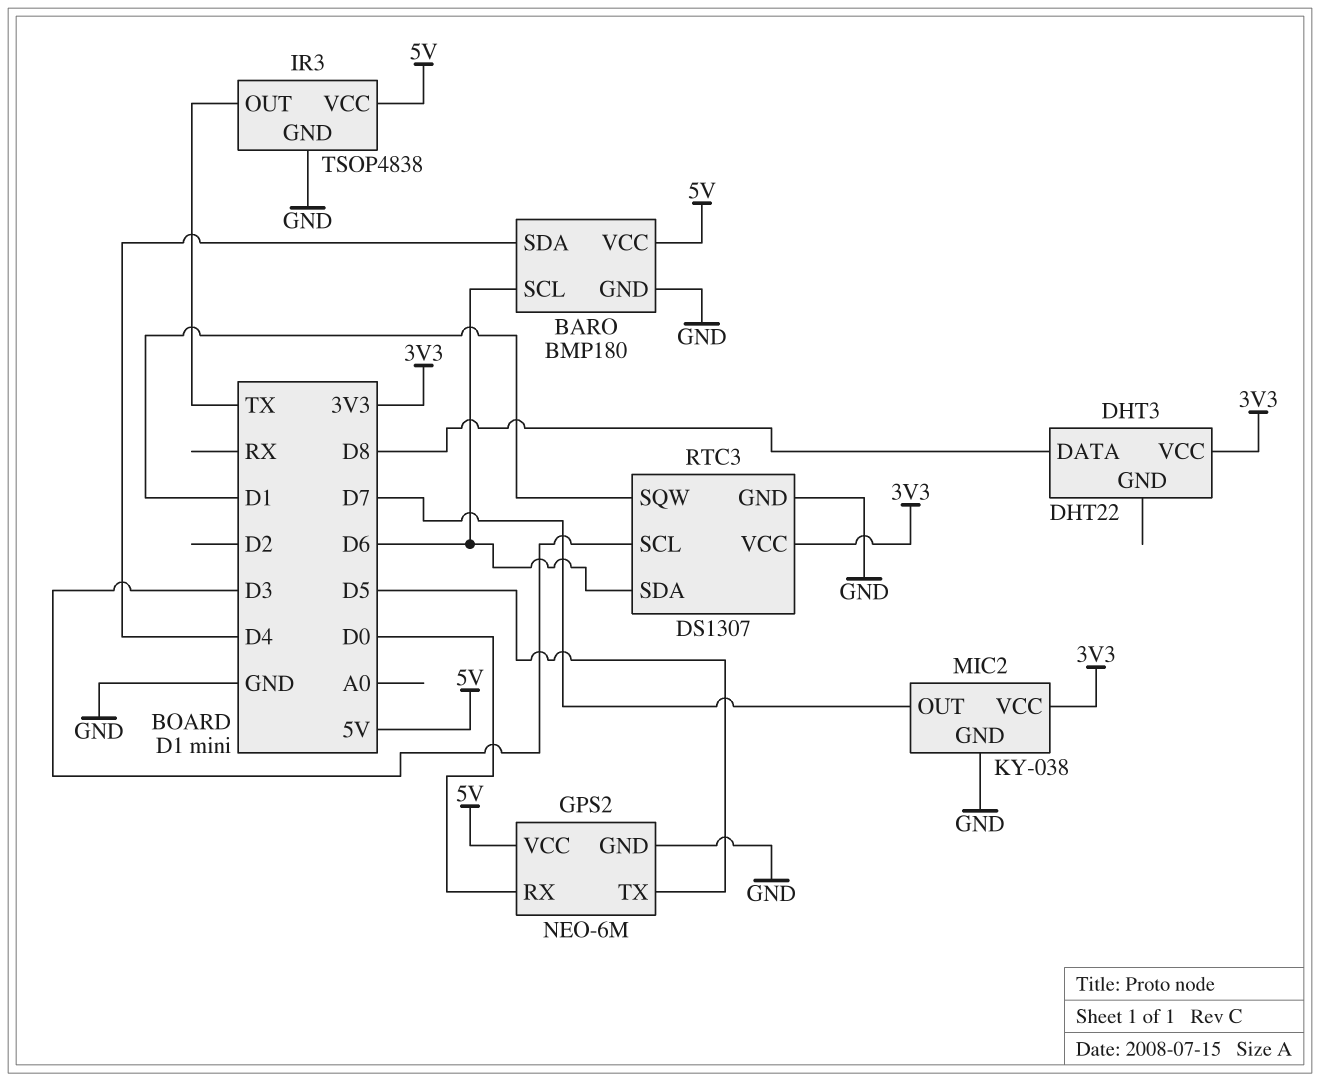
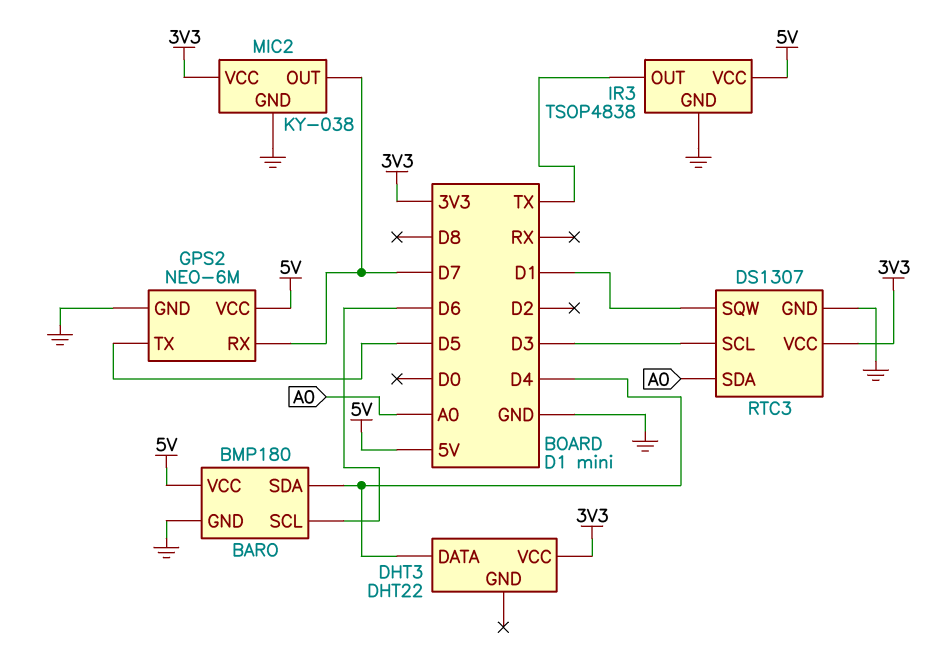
DHT3 pin DATA: D8 -> D4
GPS2 pin RX: D0 -> D7
RTC3 pin SDA: D6 -> A0

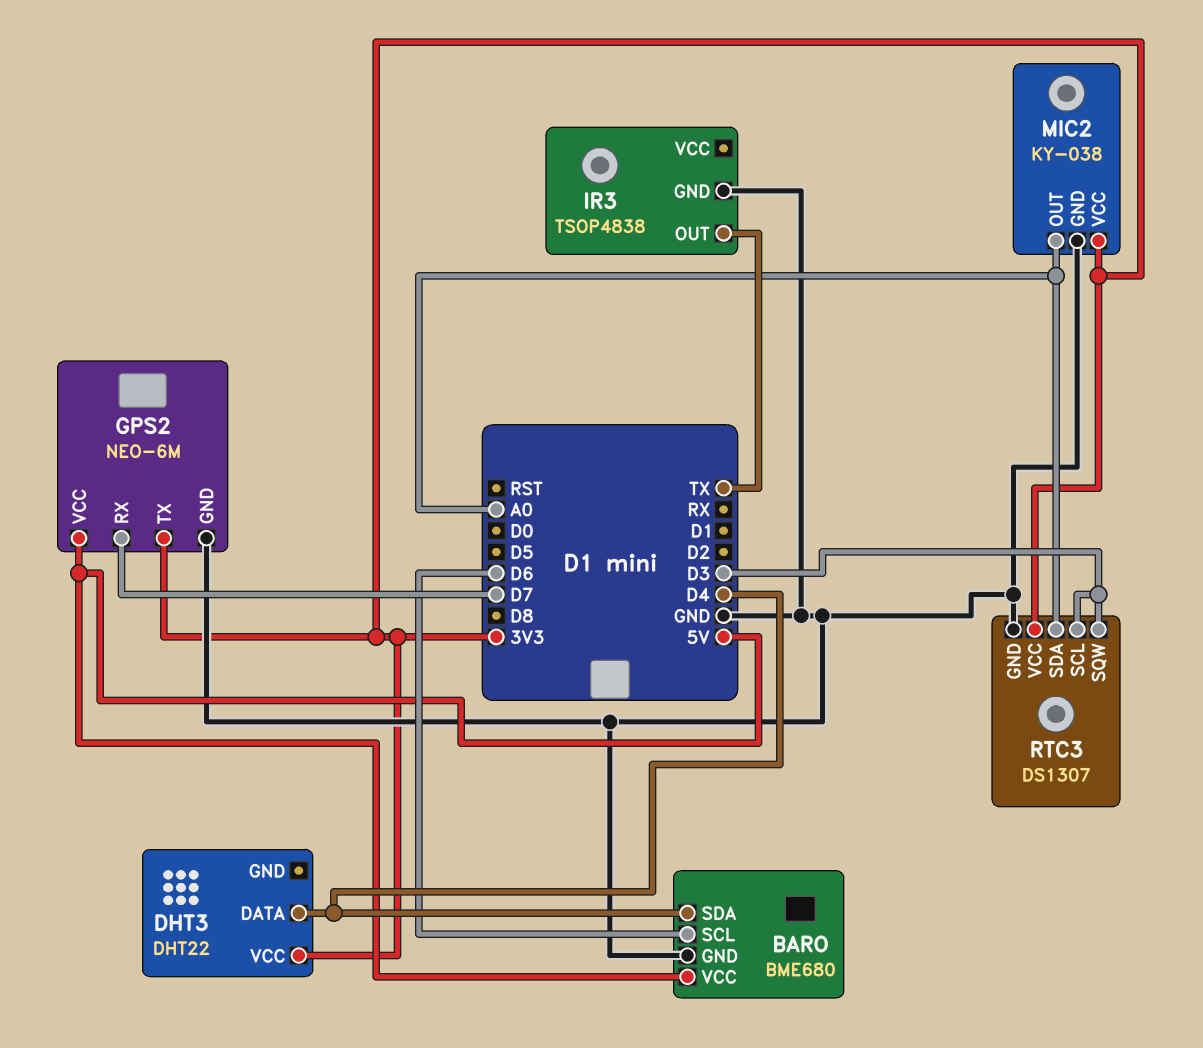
BARO: BMP180 -> BME680
GPS2 pin TX: D5 -> 3V3
IR3 pin VCC: 5V -> none
MIC2 pin OUT: D7 -> A0
RTC3 pin SQW: D1 -> D3

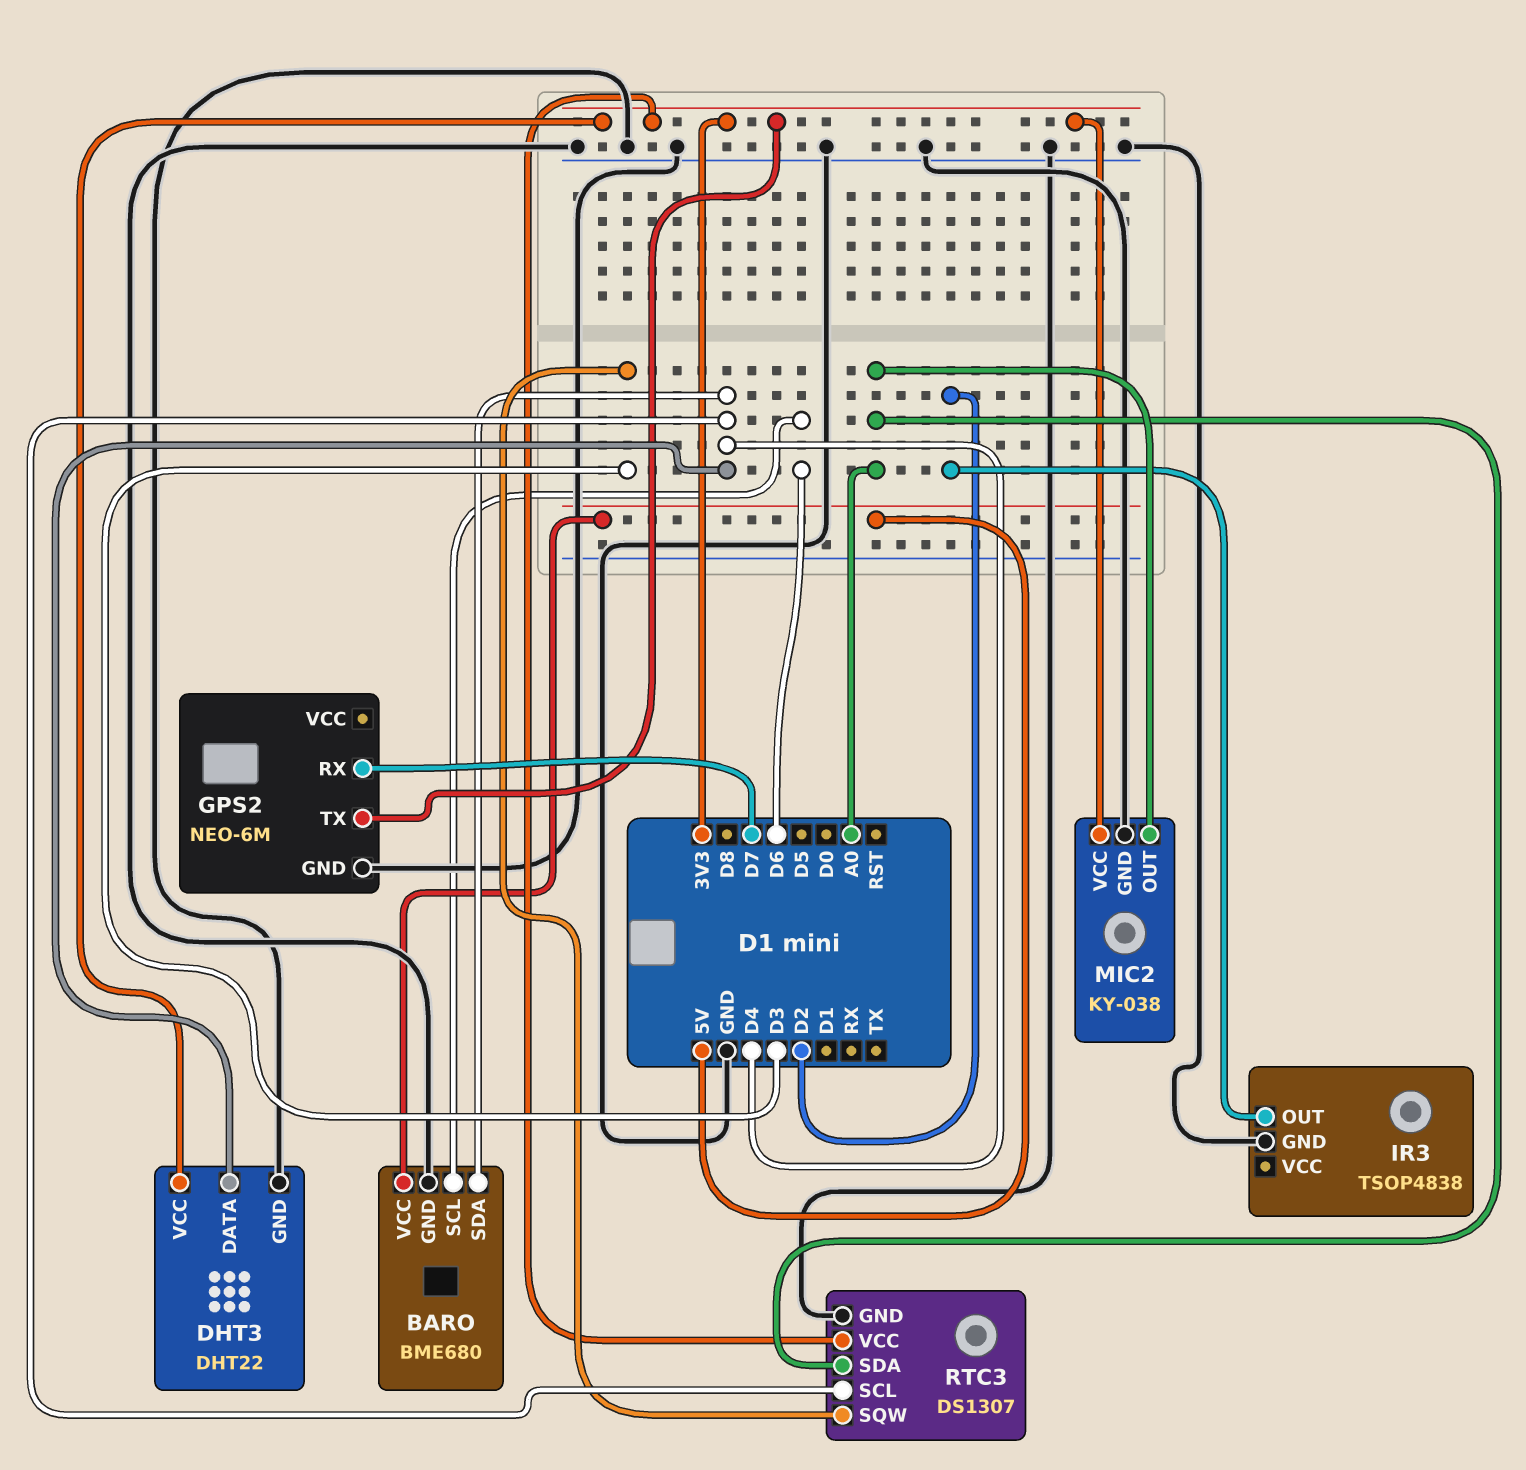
DHT3 pin GND: none -> GND
GPS2 pin VCC: 5V -> none
IR3 pin OUT: TX -> D2
RTC3 pin SCL: D3 -> D4

